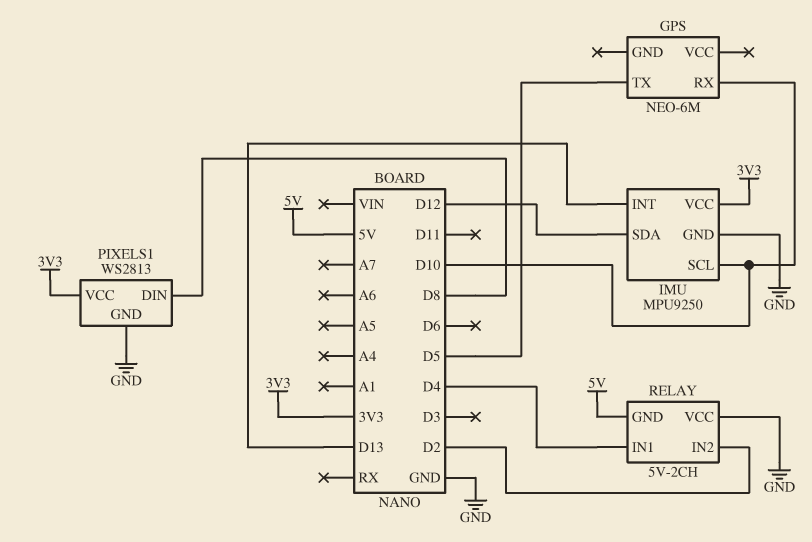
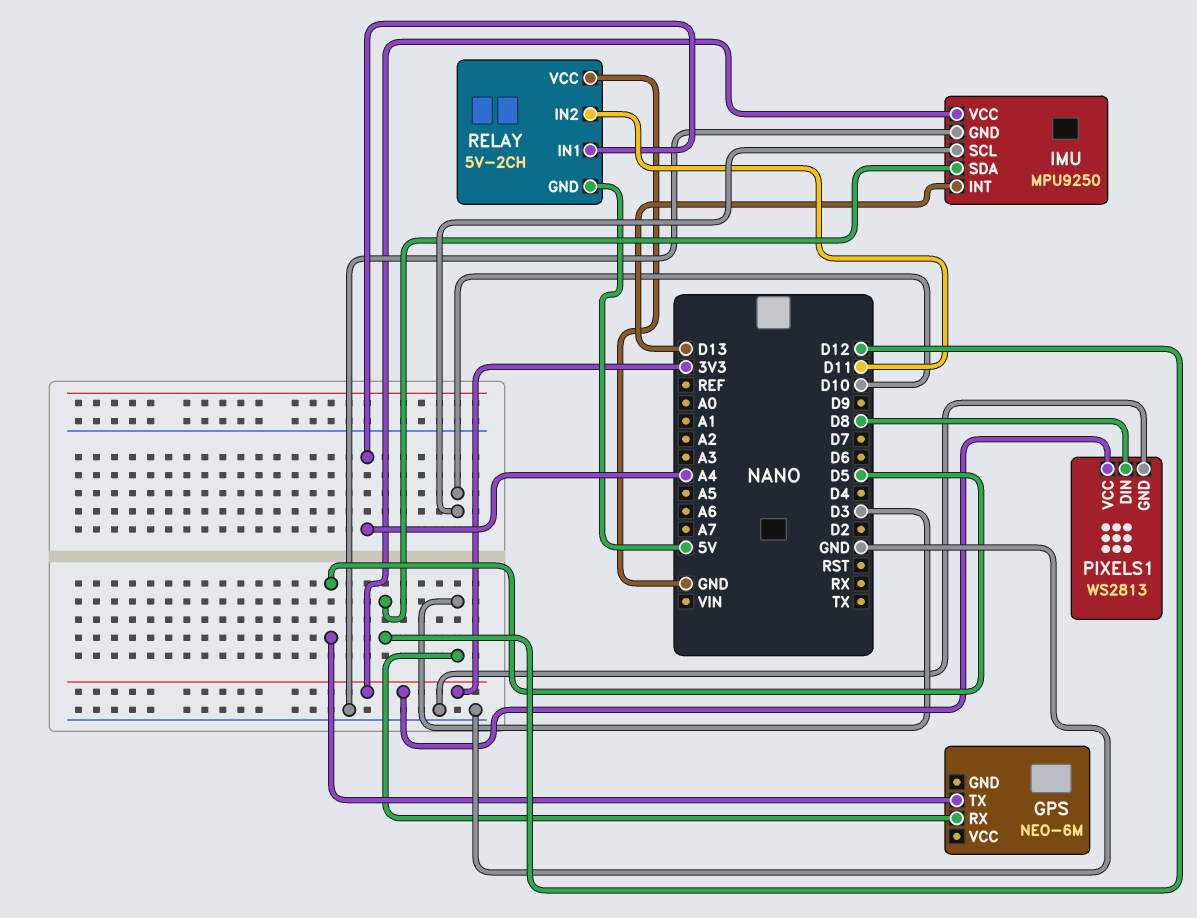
GPS pin RX: D10 -> D3
RELAY pin IN1: D4 -> A4
RELAY pin IN2: D2 -> D11

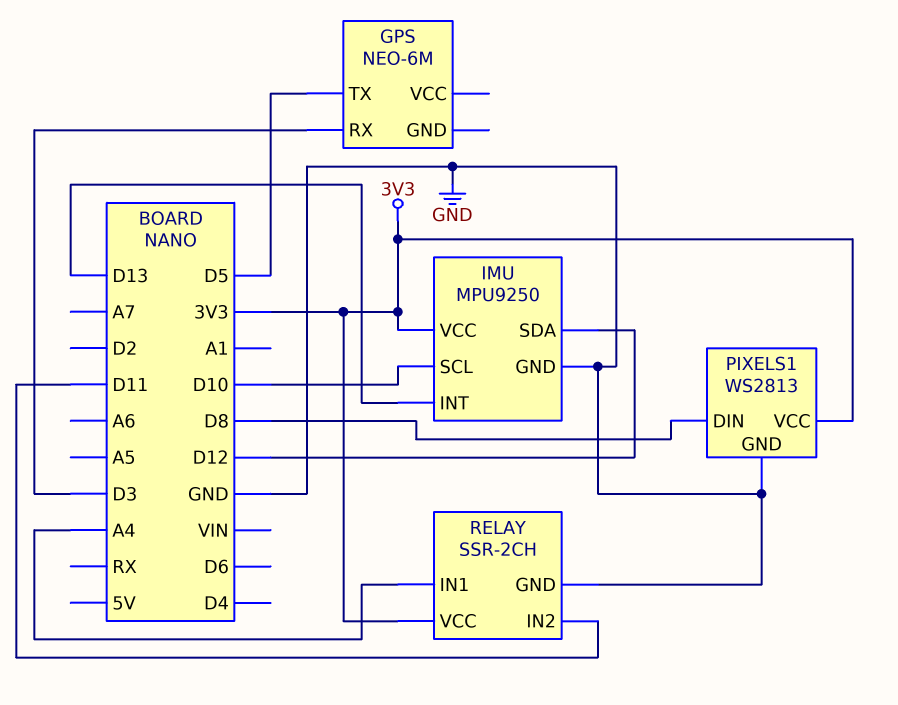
RELAY: 5V-2CH -> SSR-2CH
RELAY pin GND: 5V -> GND
RELAY pin VCC: GND -> 3V3

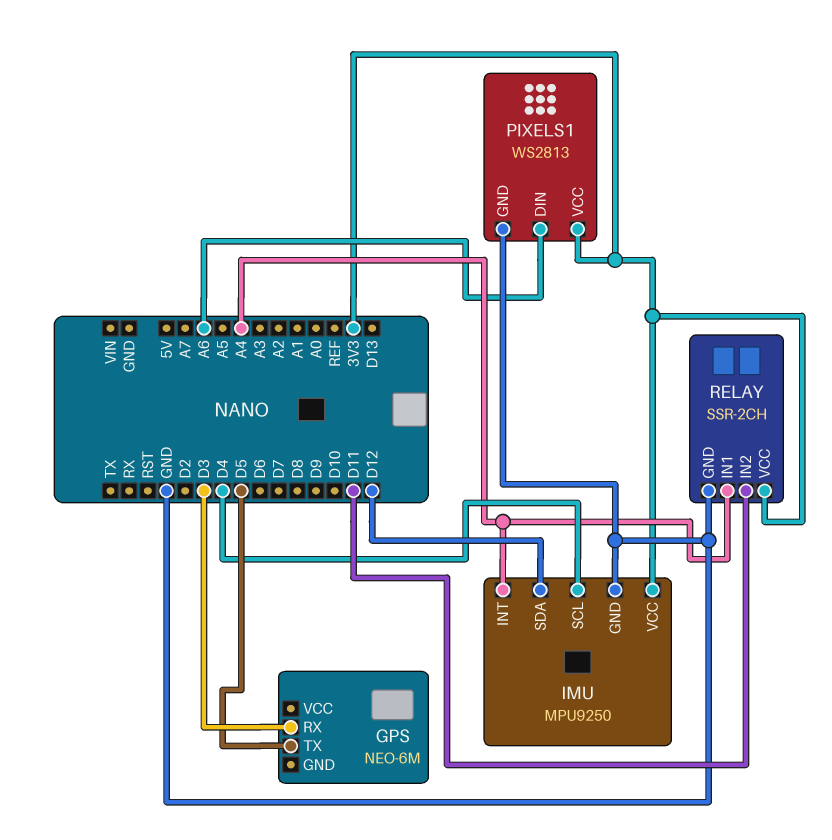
IMU pin INT: D13 -> A4
IMU pin SCL: D10 -> D4
PIXELS1 pin DIN: D8 -> A6

